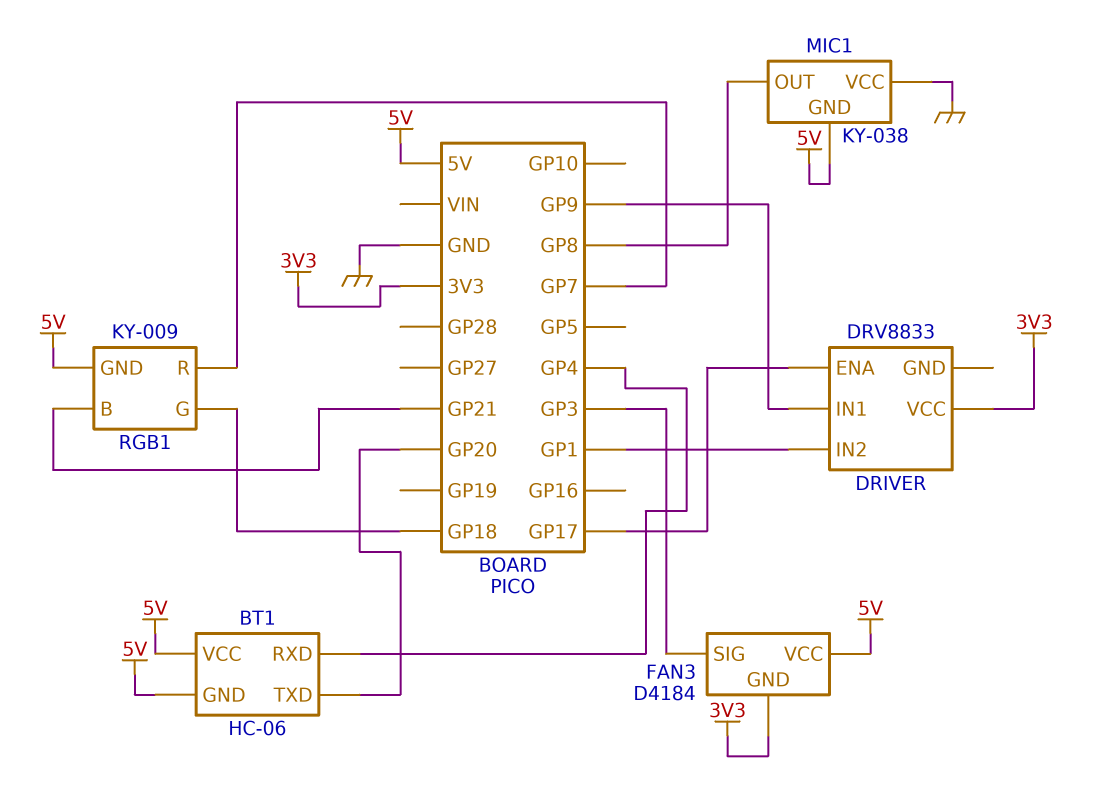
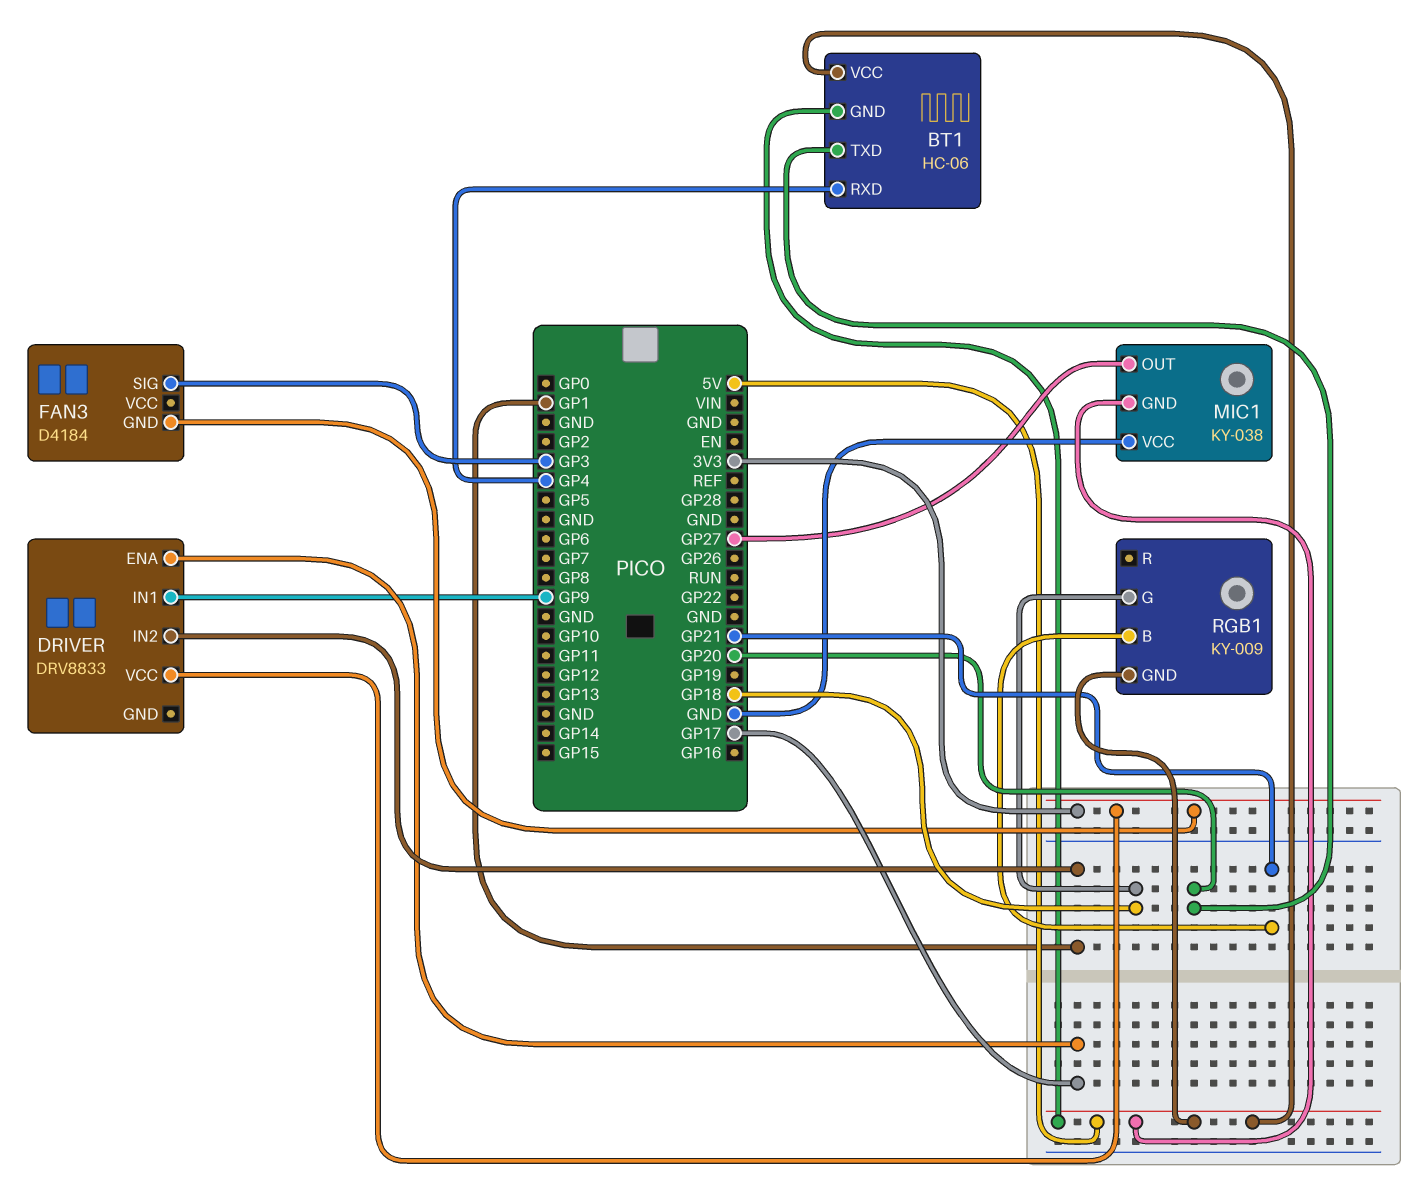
FAN3 pin VCC: 5V -> none
MIC1 pin OUT: GP8 -> GP27
RGB1 pin R: GP7 -> none

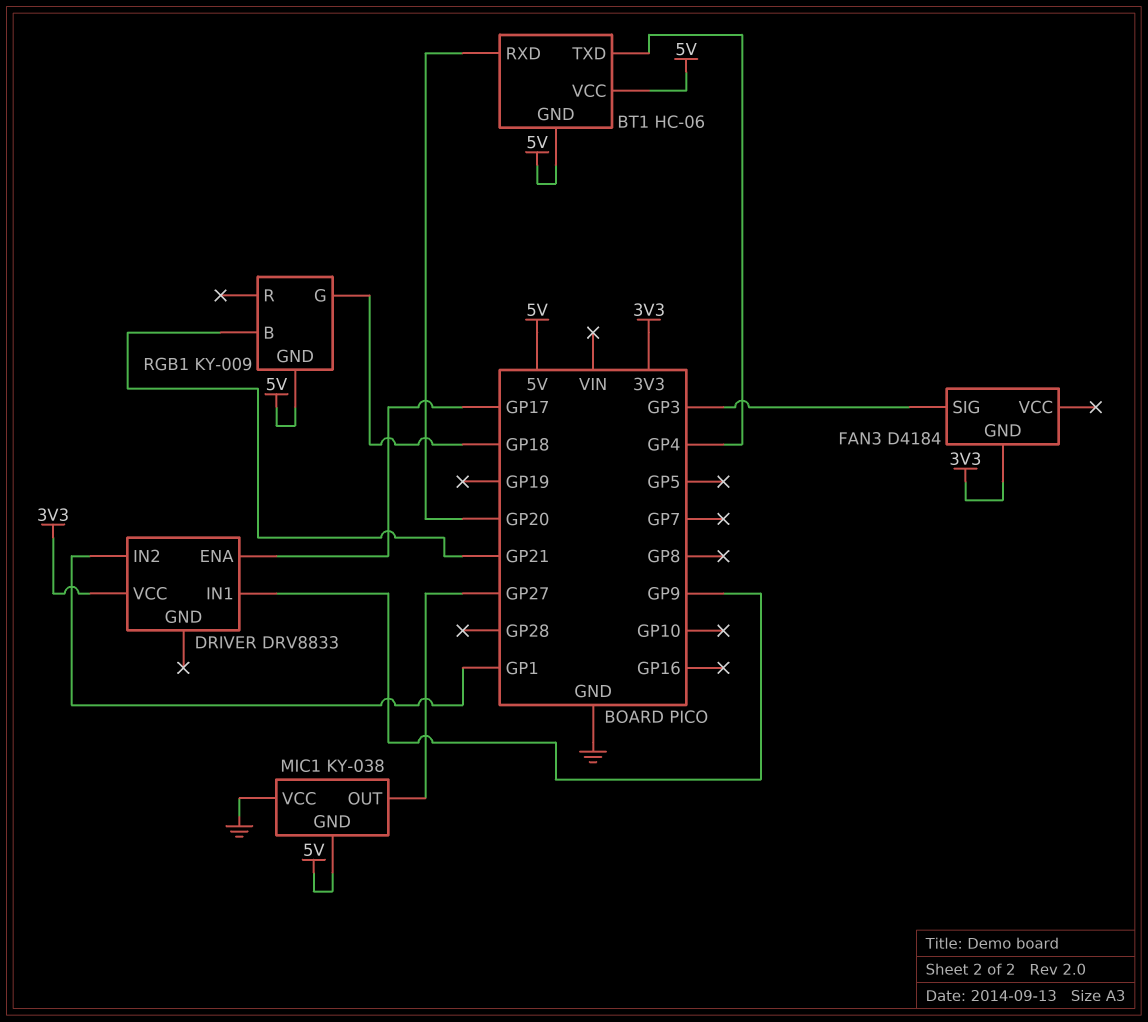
BT1 pin RXD: GP4 -> GP20
BT1 pin TXD: GP20 -> GP4

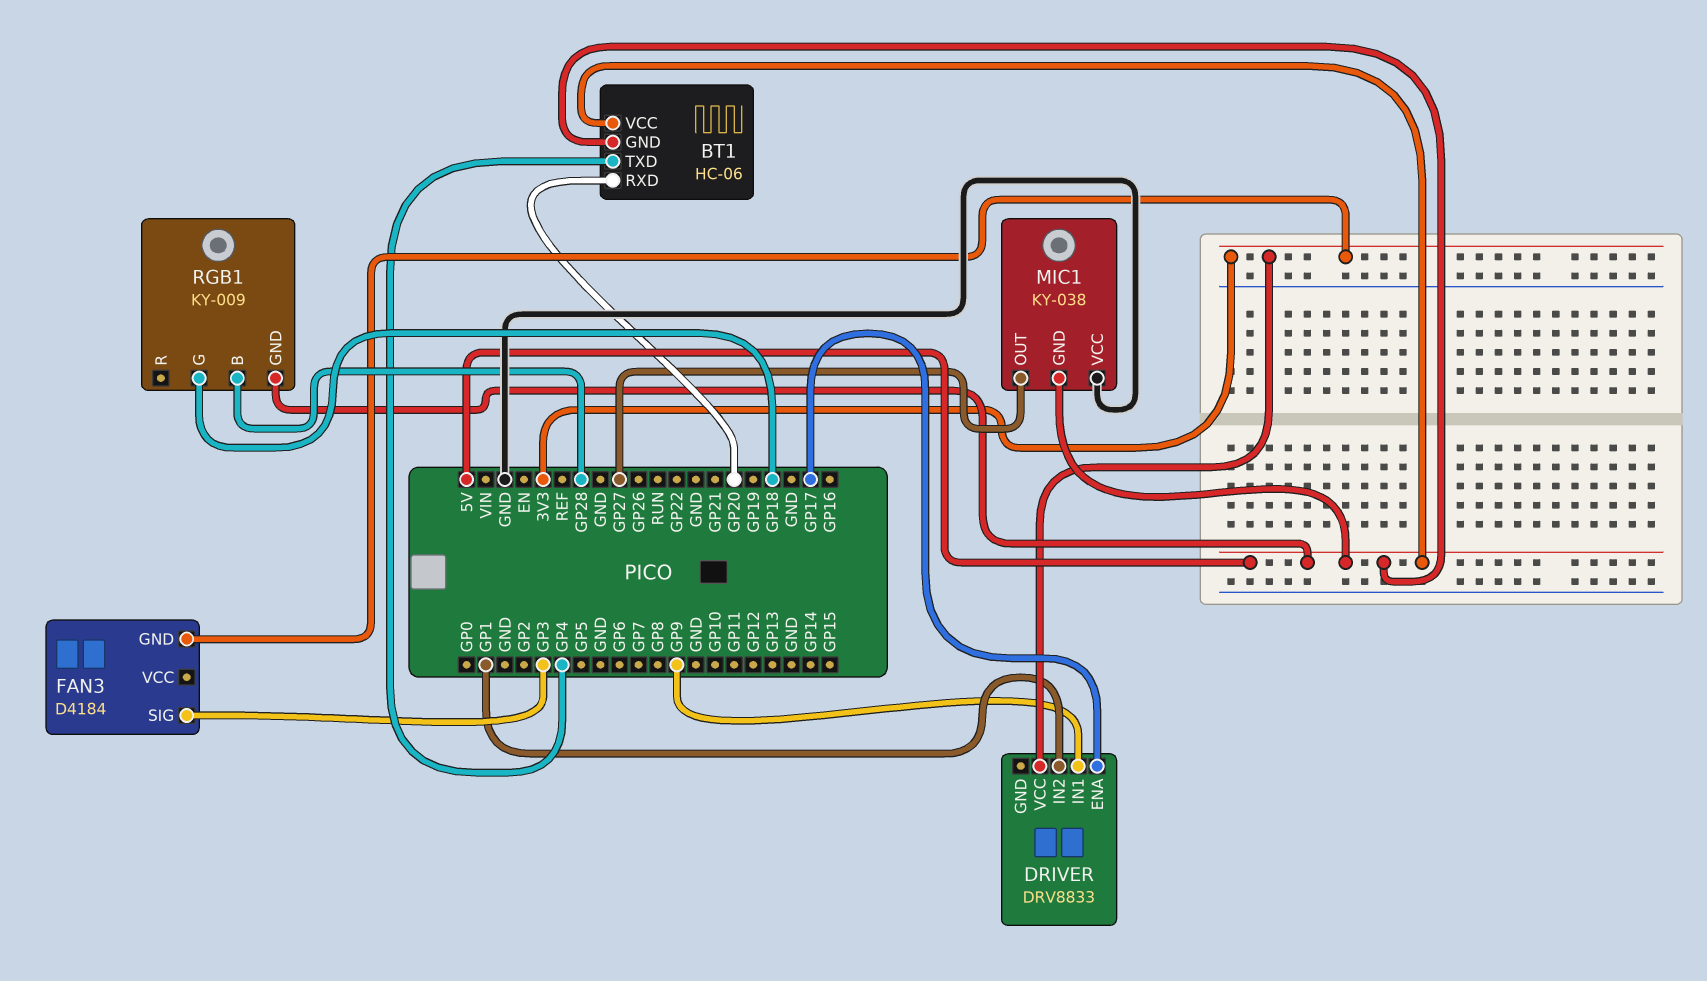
RGB1 pin B: GP21 -> GP28

